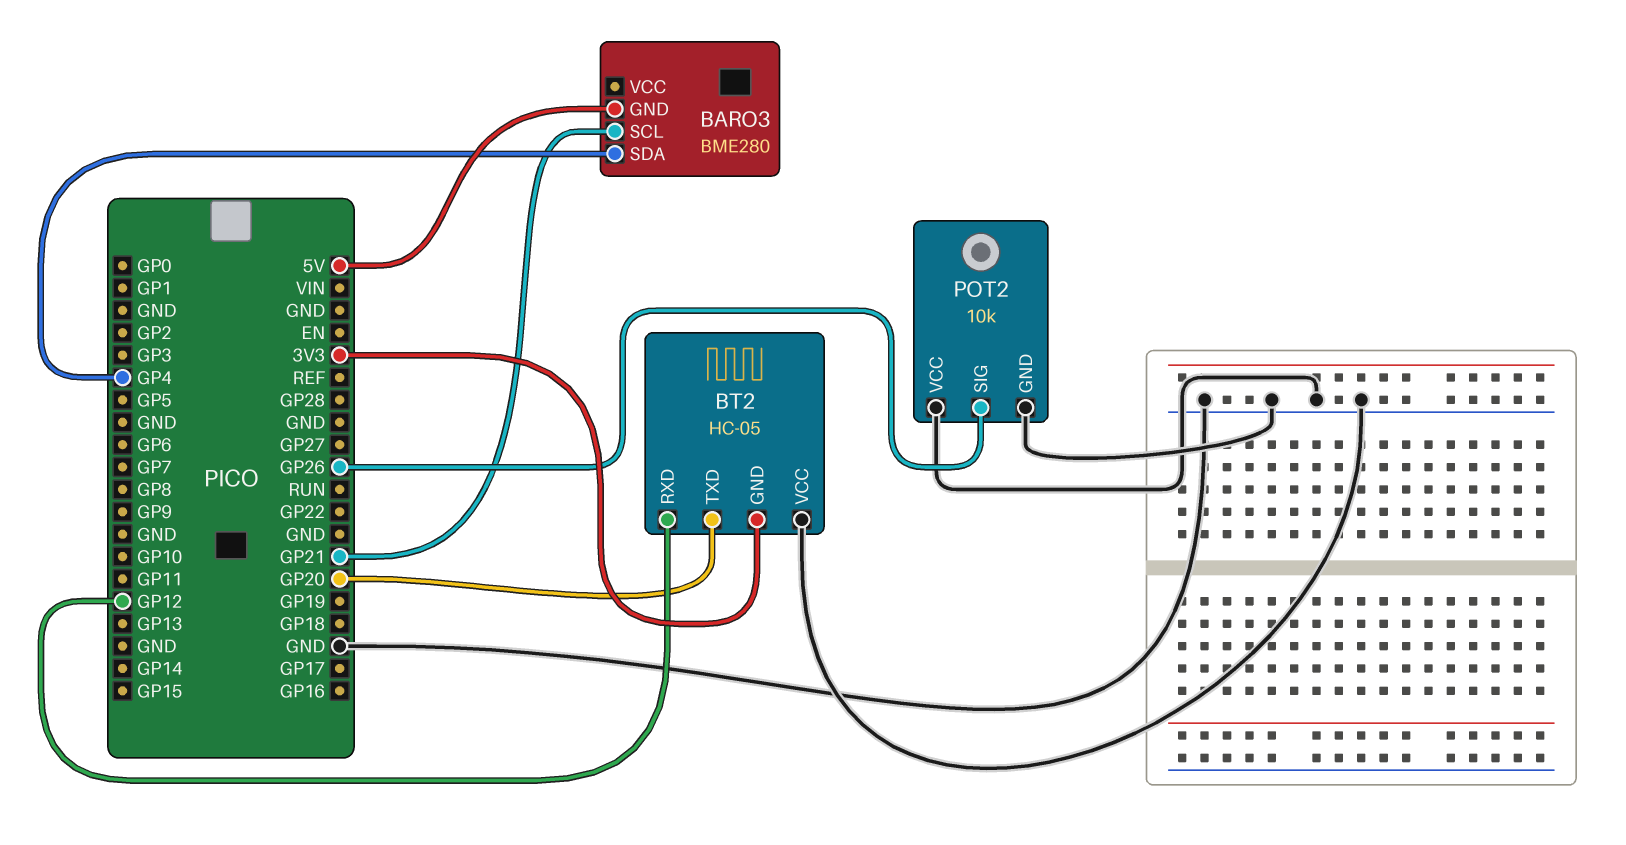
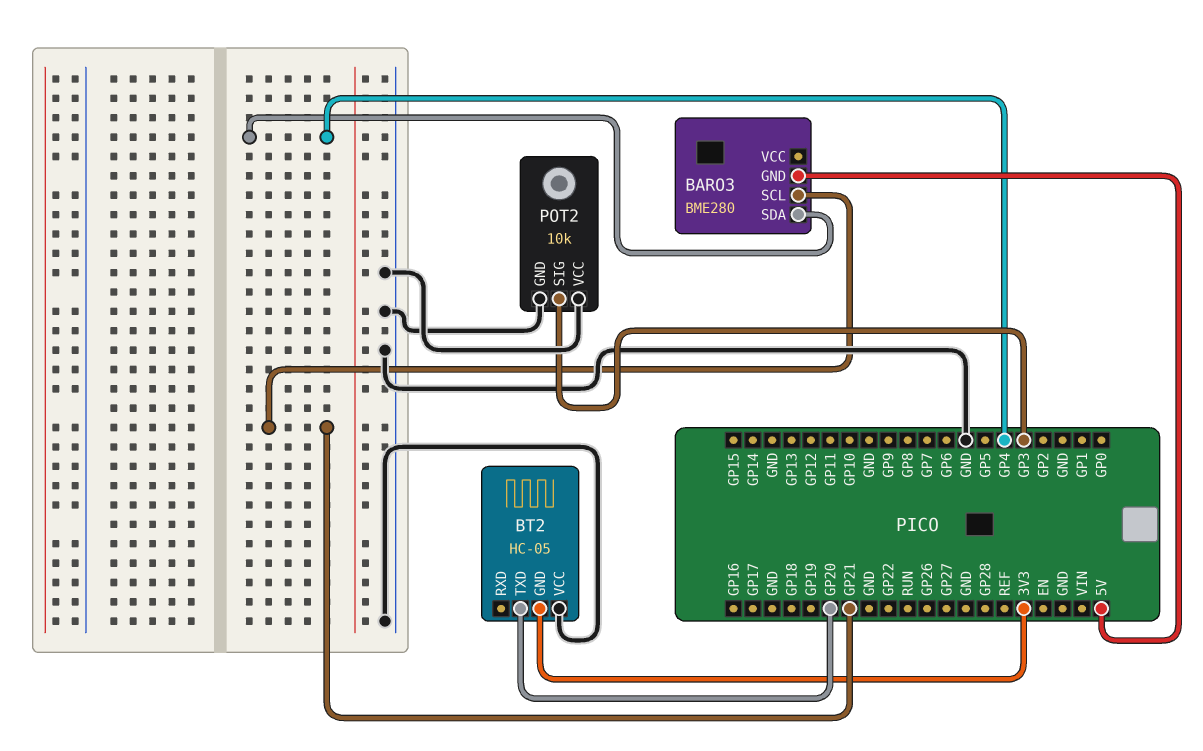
BT2 pin RXD: GP12 -> none
POT2 pin SIG: GP26 -> GP3

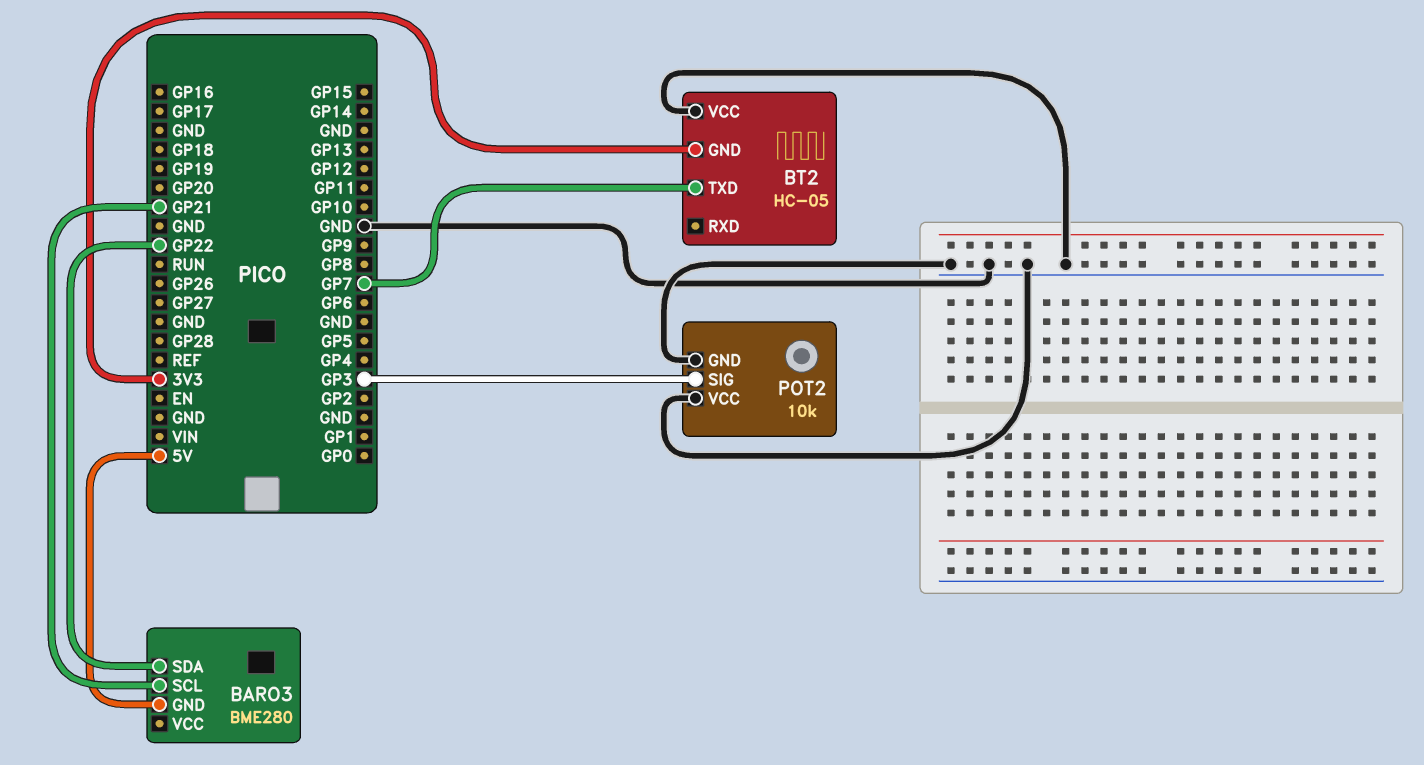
BARO3 pin SDA: GP4 -> GP22
BT2 pin TXD: GP20 -> GP7

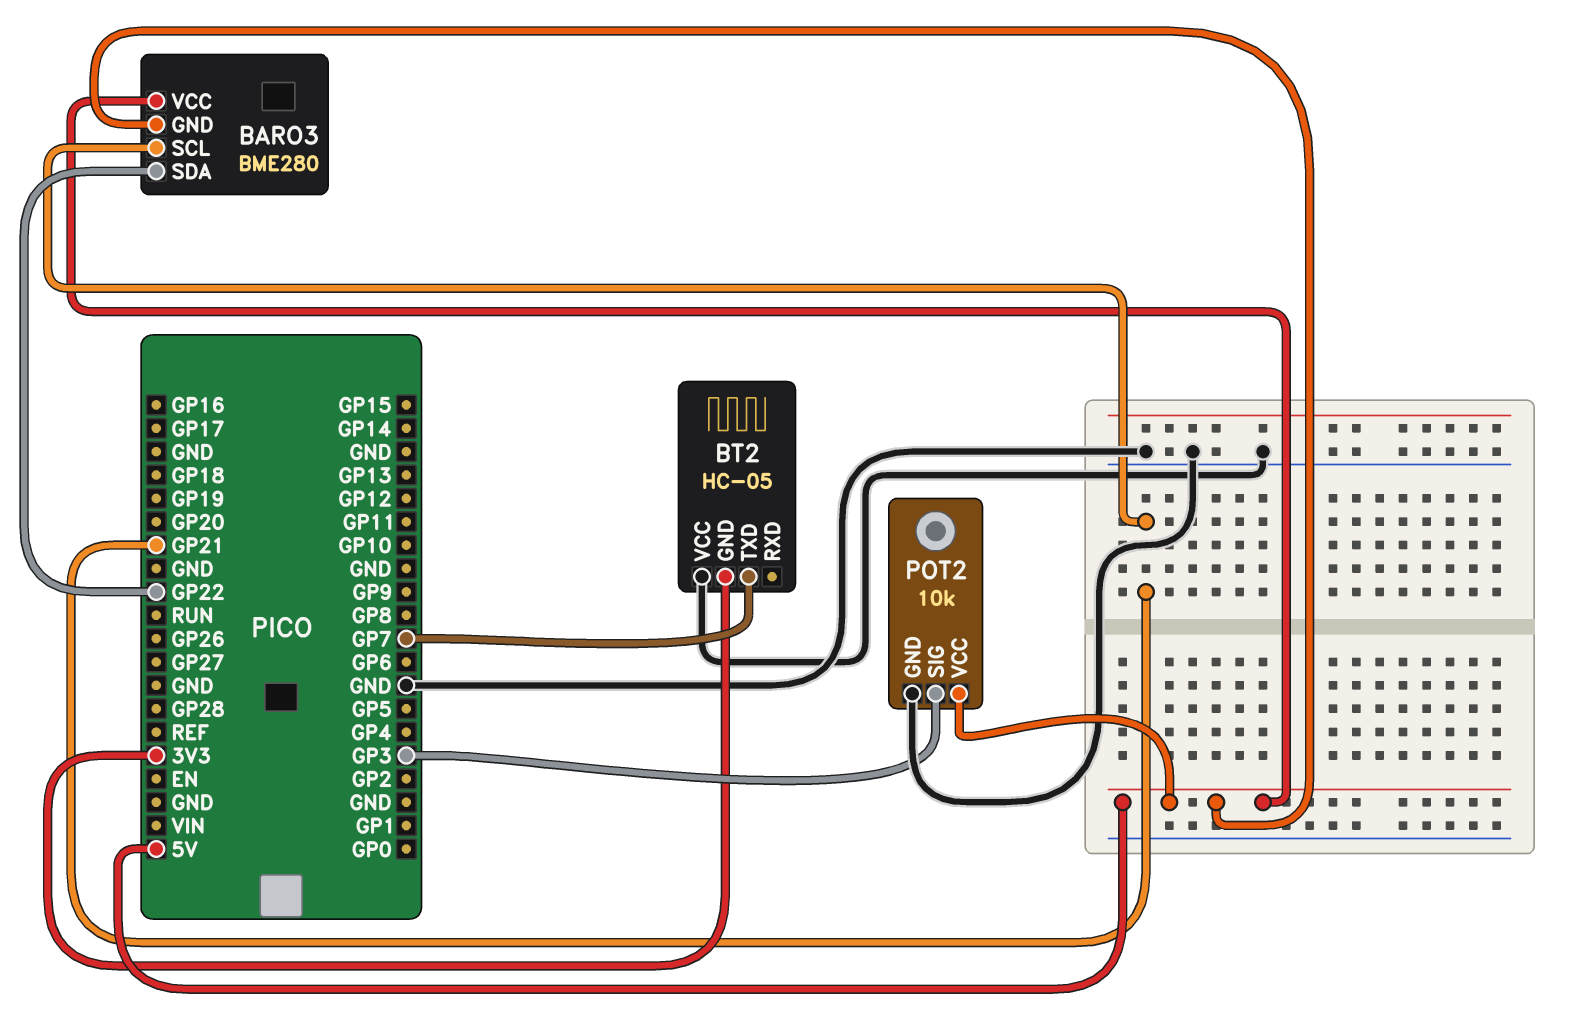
BARO3 pin VCC: none -> 5V
POT2 pin VCC: GND -> 5V

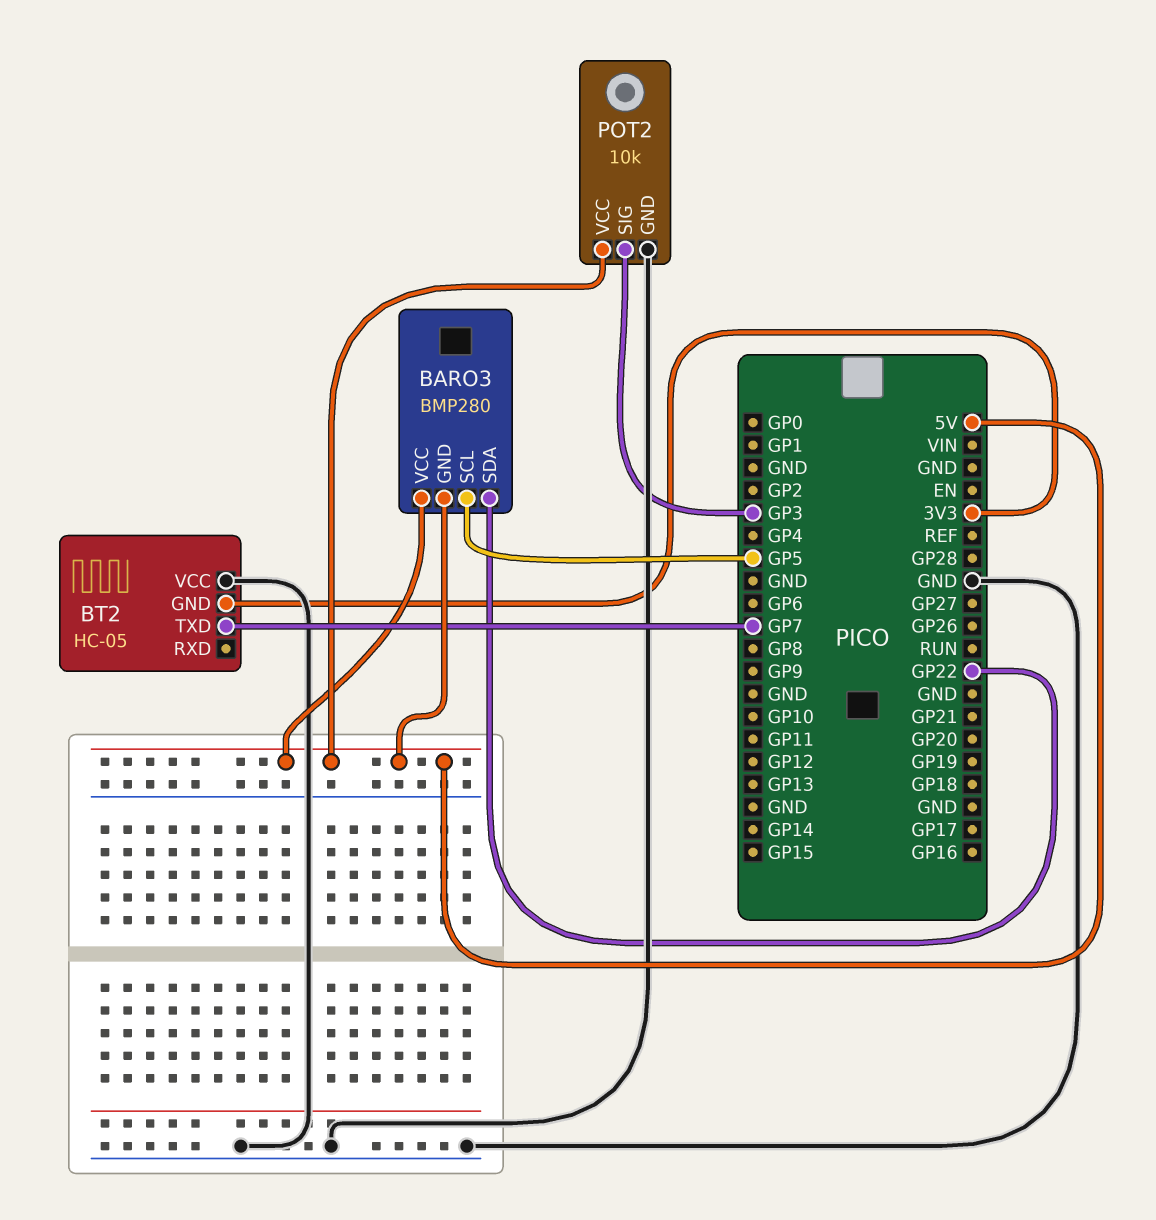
BARO3: BME280 -> BMP280
BARO3 pin SCL: GP21 -> GP5

